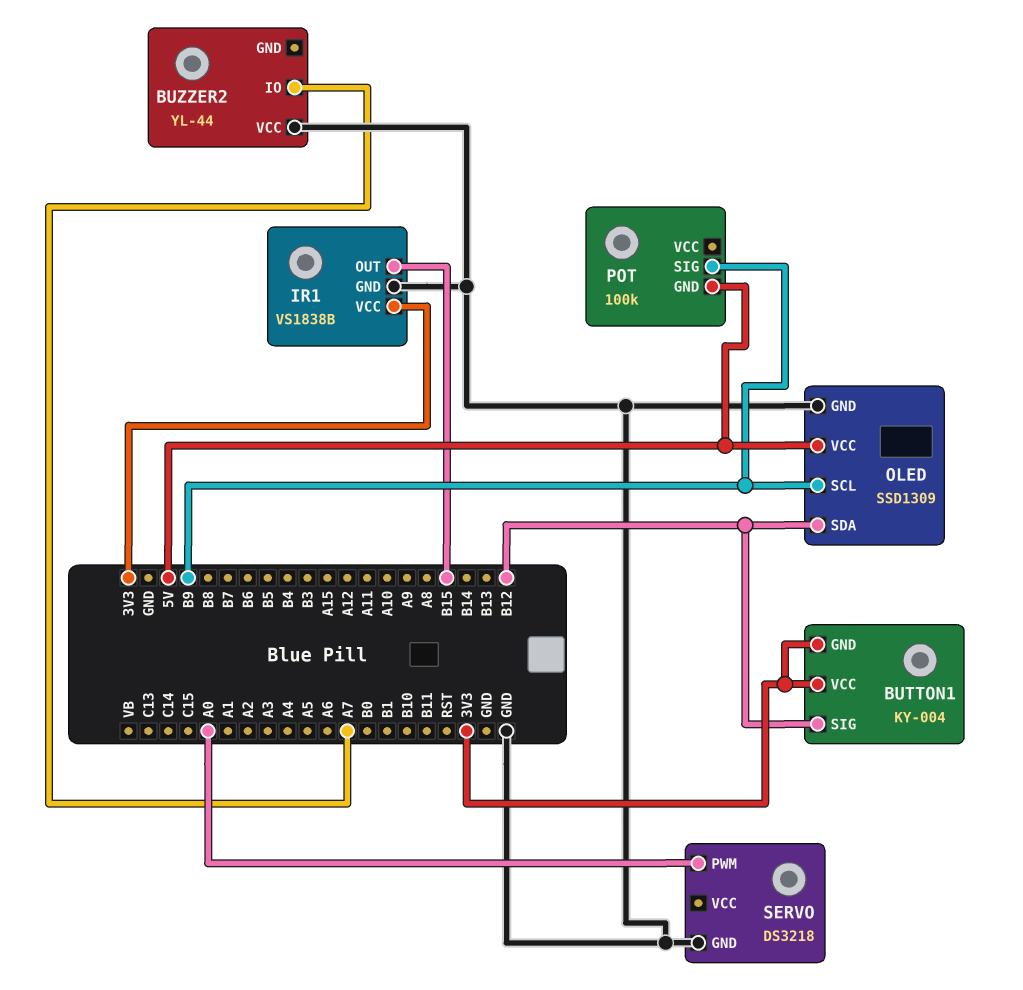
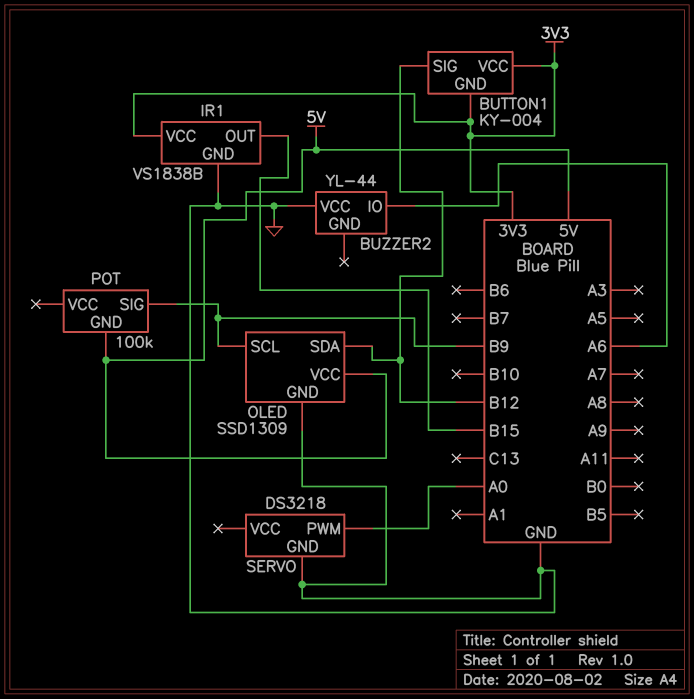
BUZZER2 pin IO: A7 -> A6

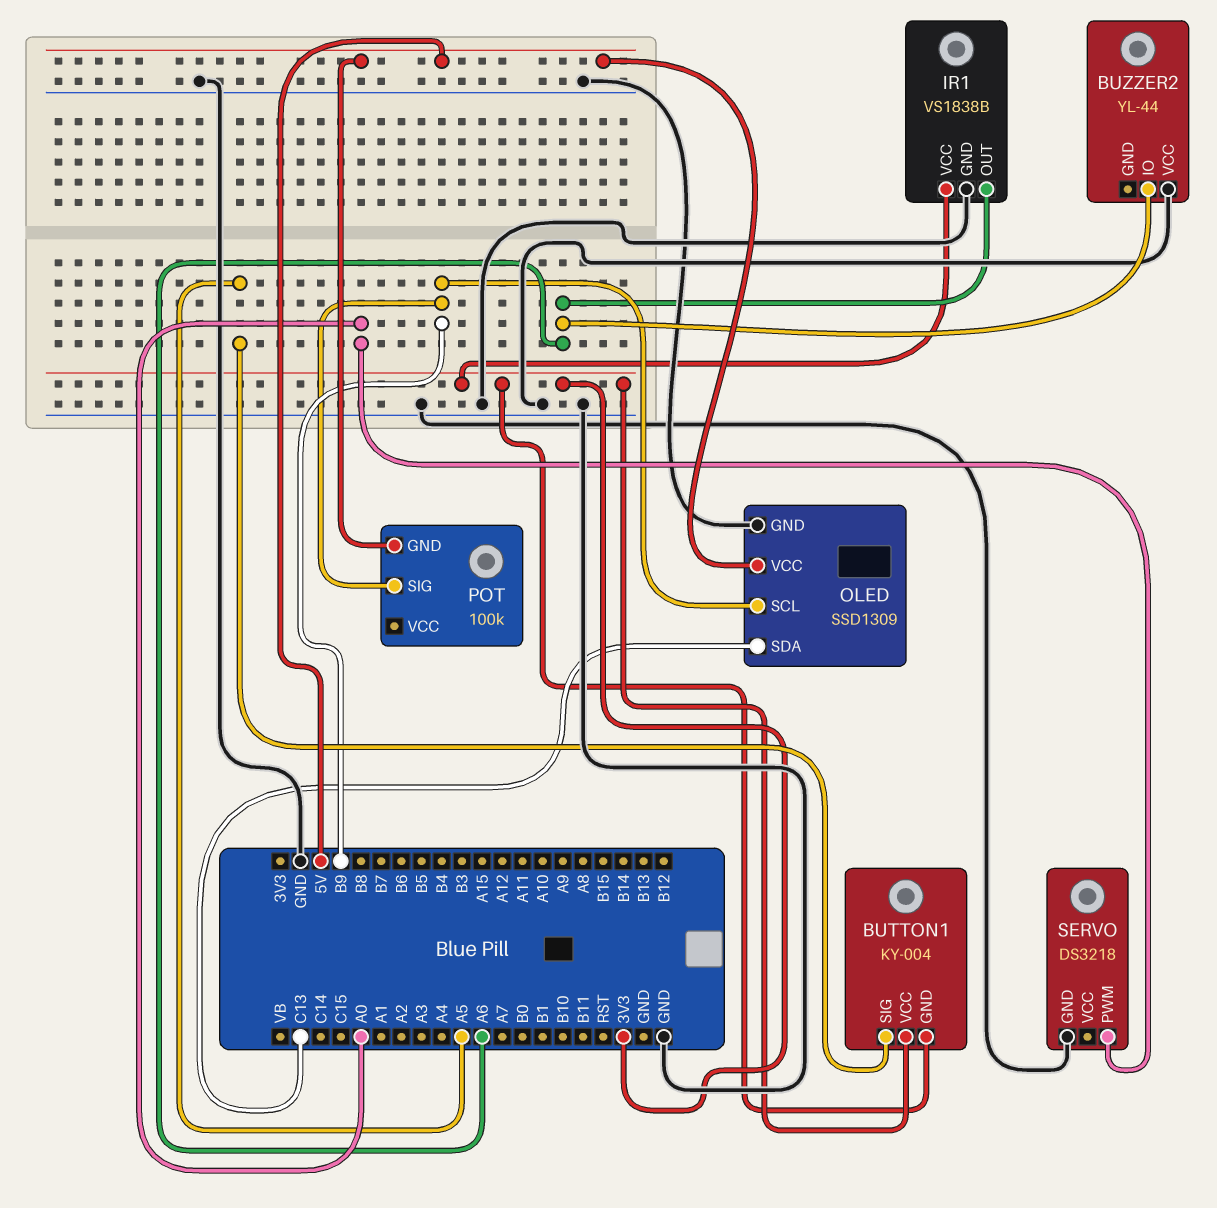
BUTTON1 pin SIG: B12 -> A5
IR1 pin OUT: B15 -> A6
OLED pin SDA: B12 -> C13

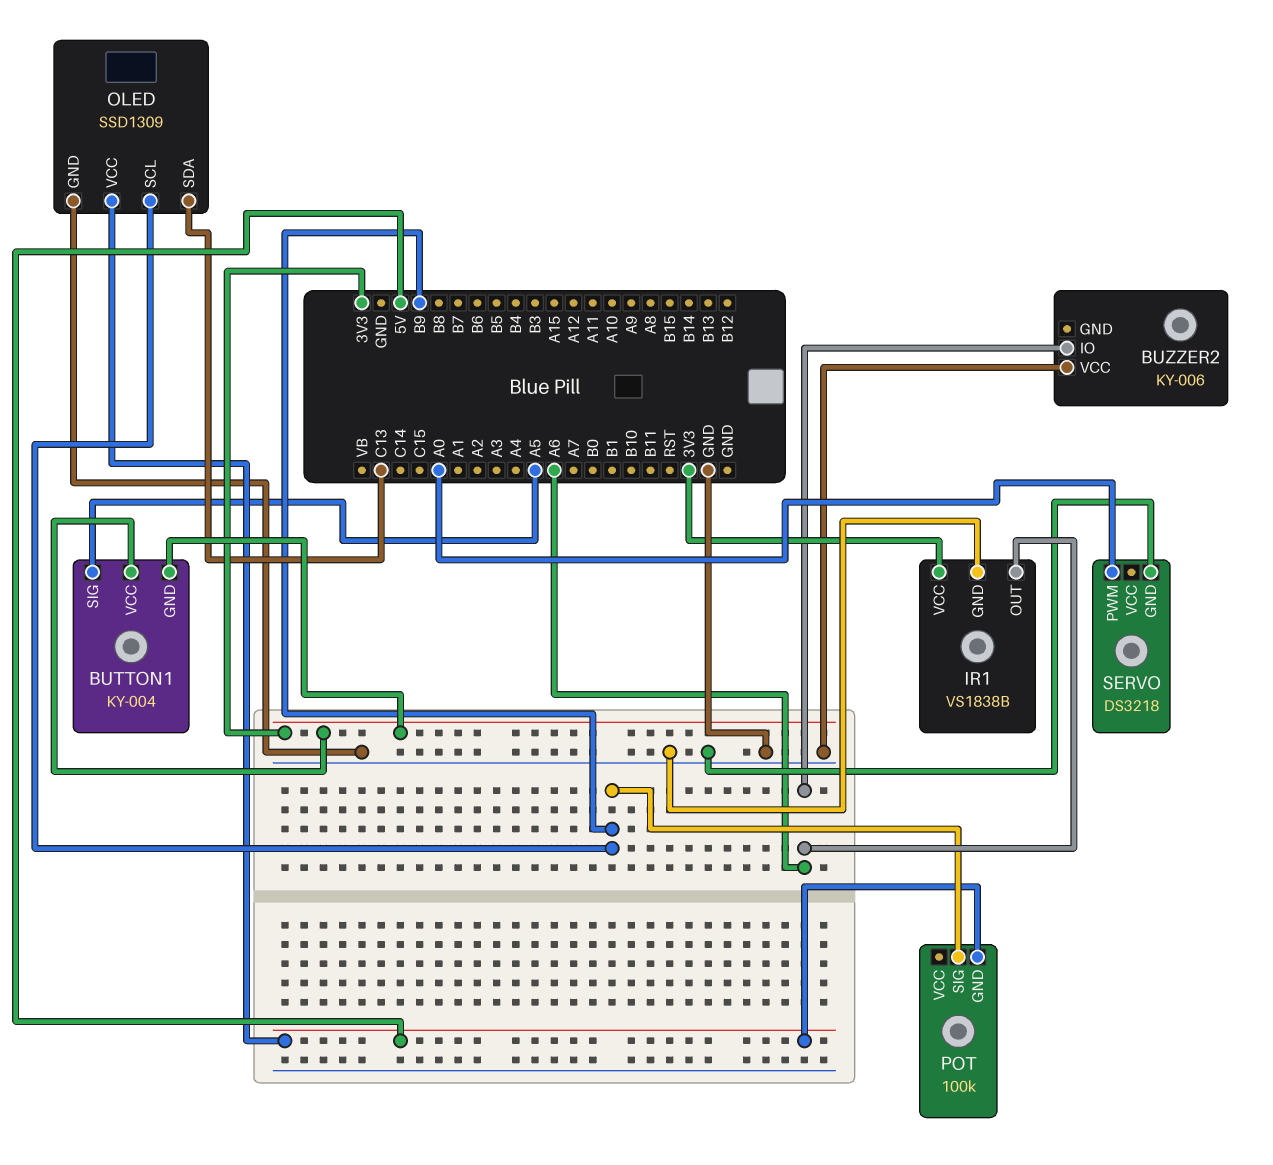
BUZZER2: YL-44 -> KY-006

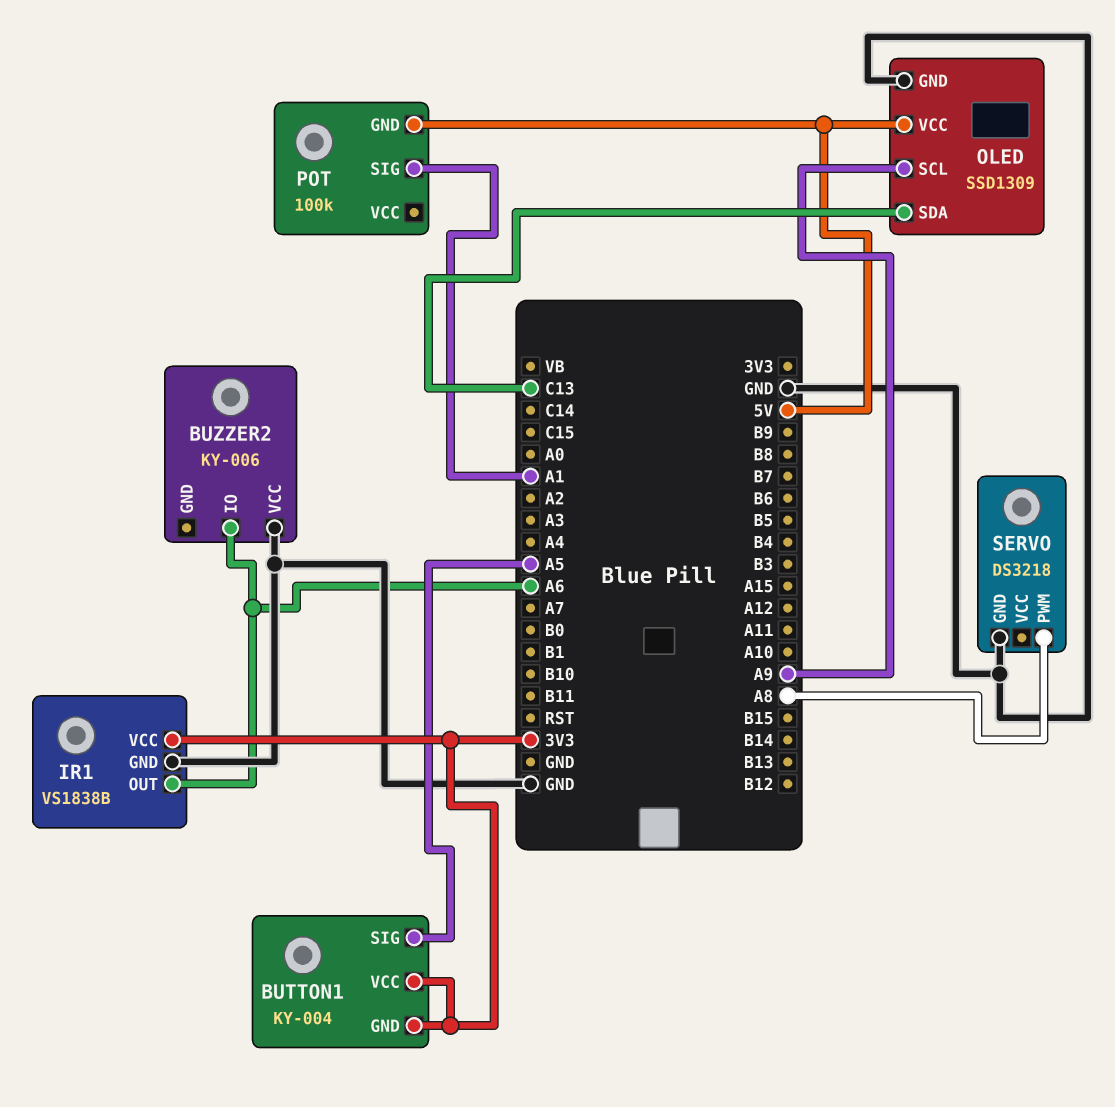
OLED pin SCL: B9 -> A9
POT pin SIG: B9 -> A1
SERVO pin PWM: A0 -> A8

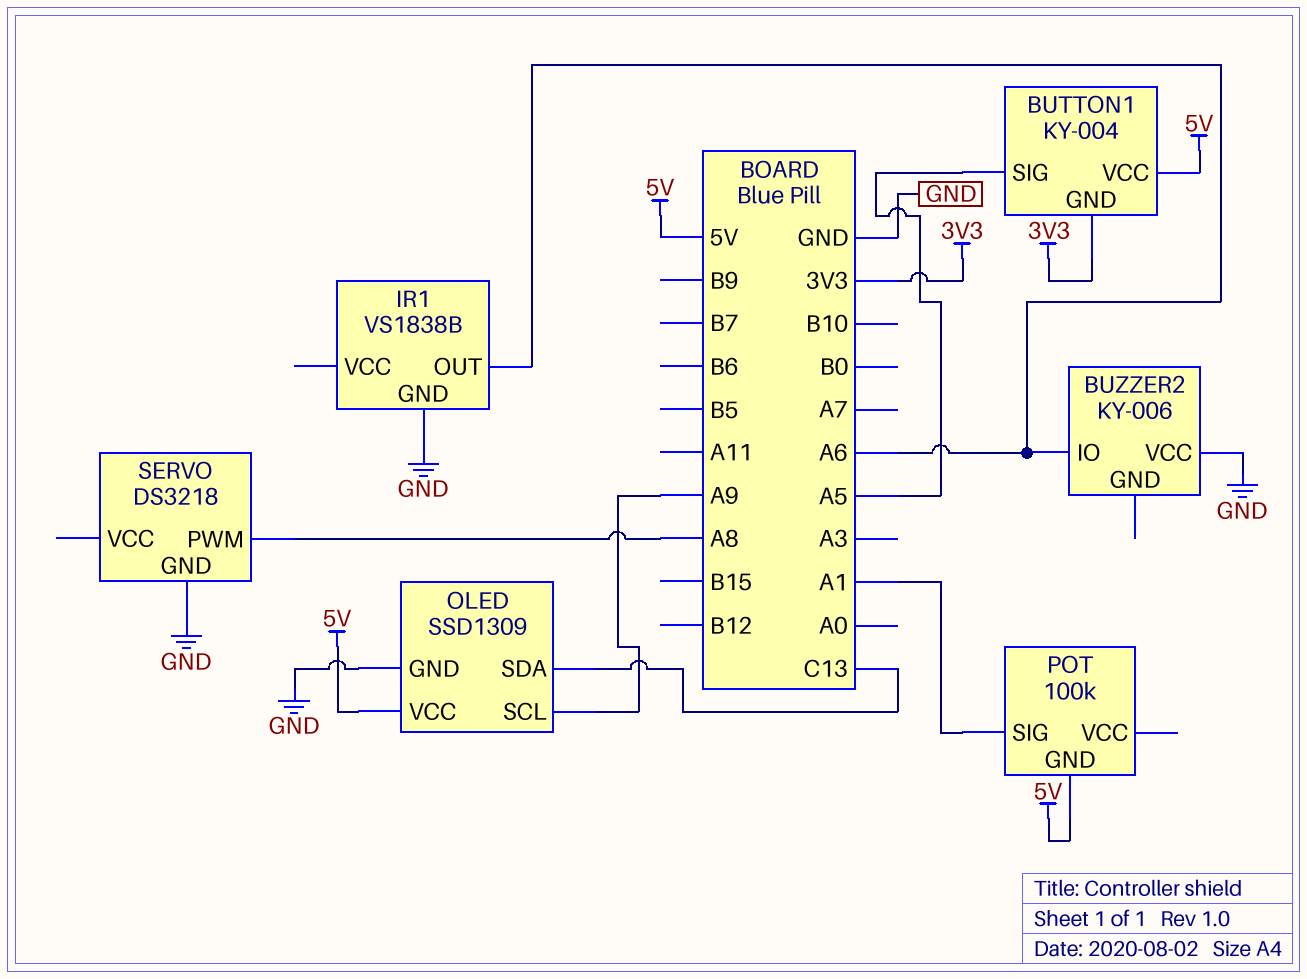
BUTTON1 pin VCC: 3V3 -> 5V
IR1 pin VCC: 3V3 -> none

